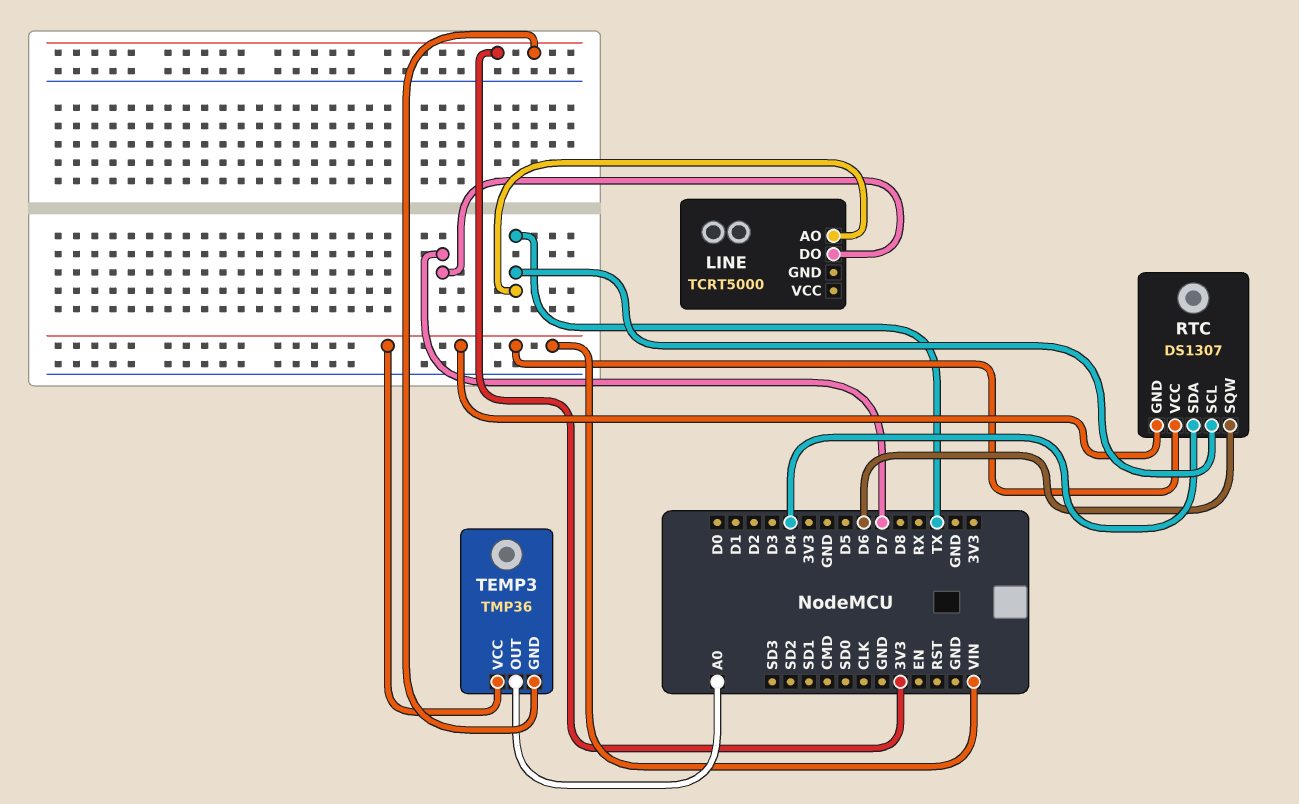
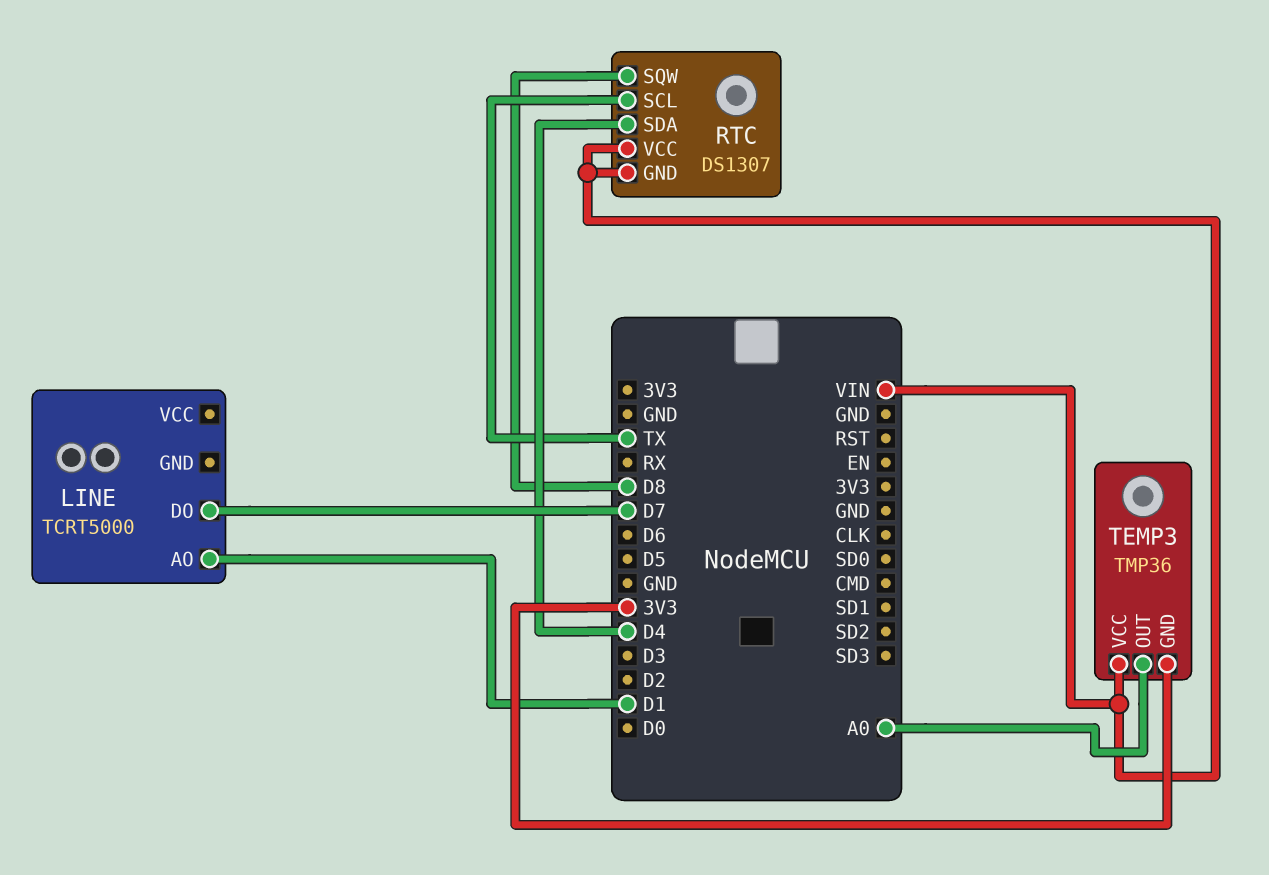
LINE pin AO: TX -> D1
RTC pin SQW: D6 -> D8

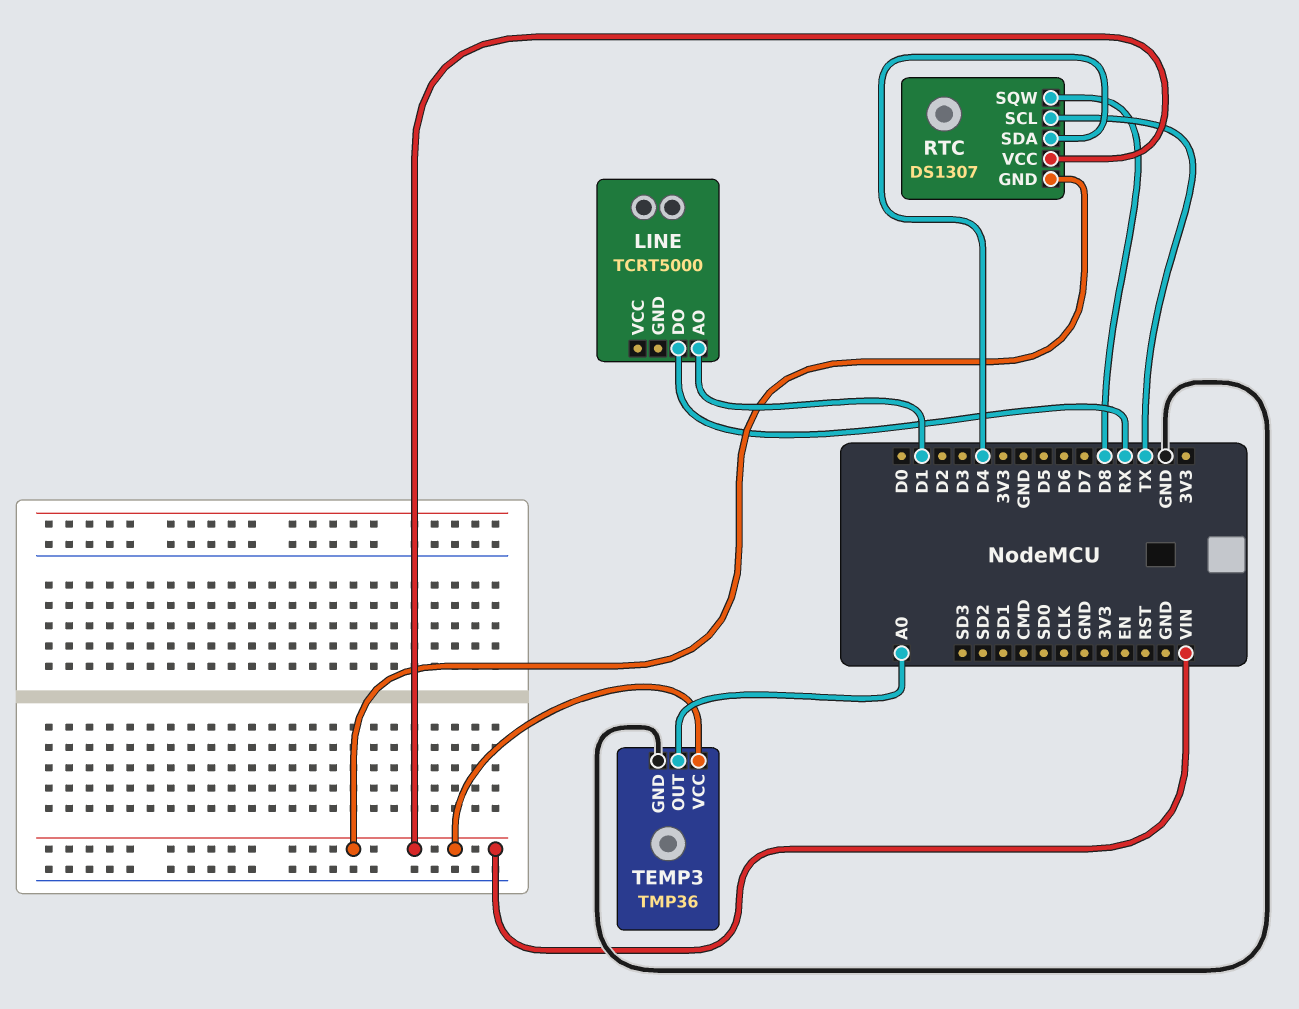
LINE pin DO: D7 -> RX
TEMP3 pin GND: 3V3 -> GND

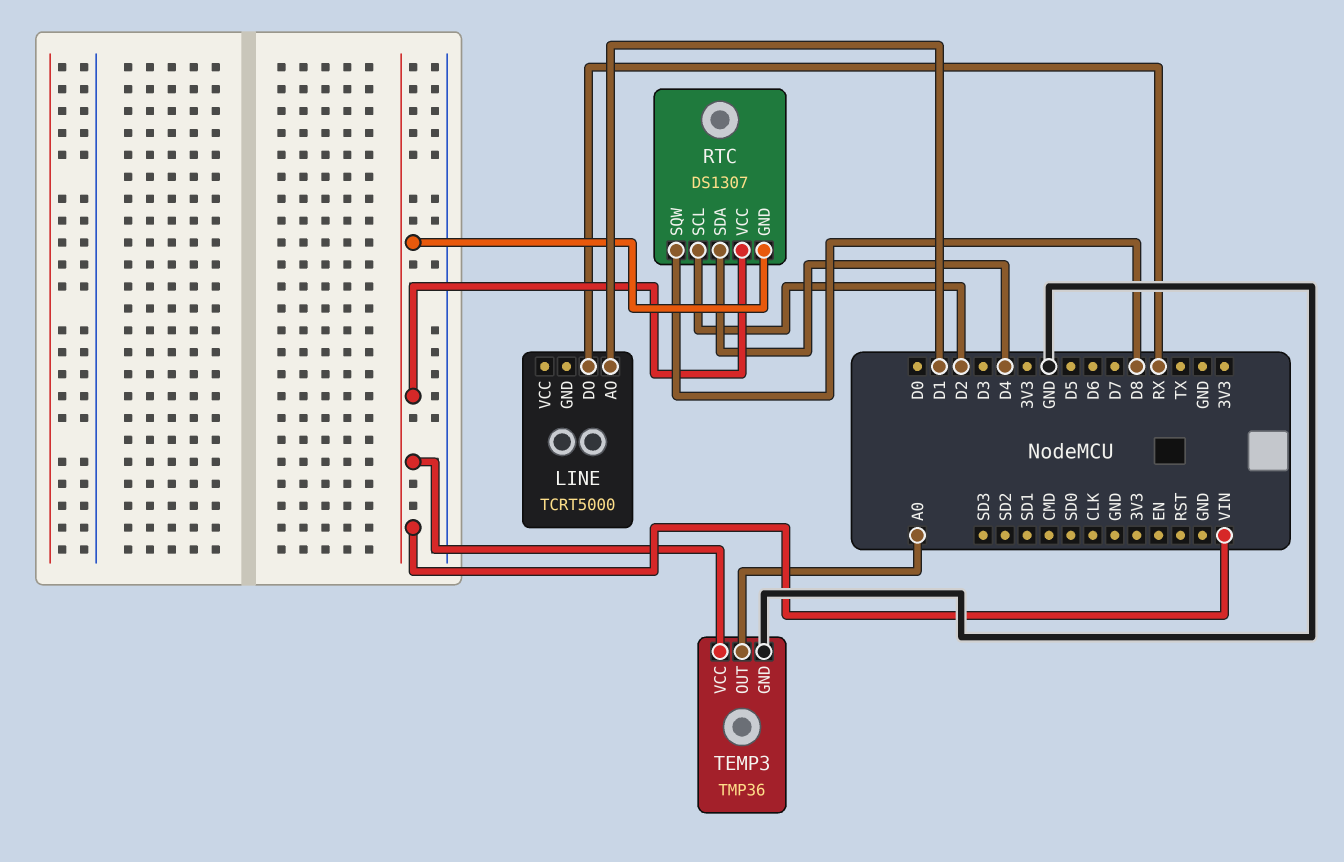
RTC pin SCL: TX -> D2

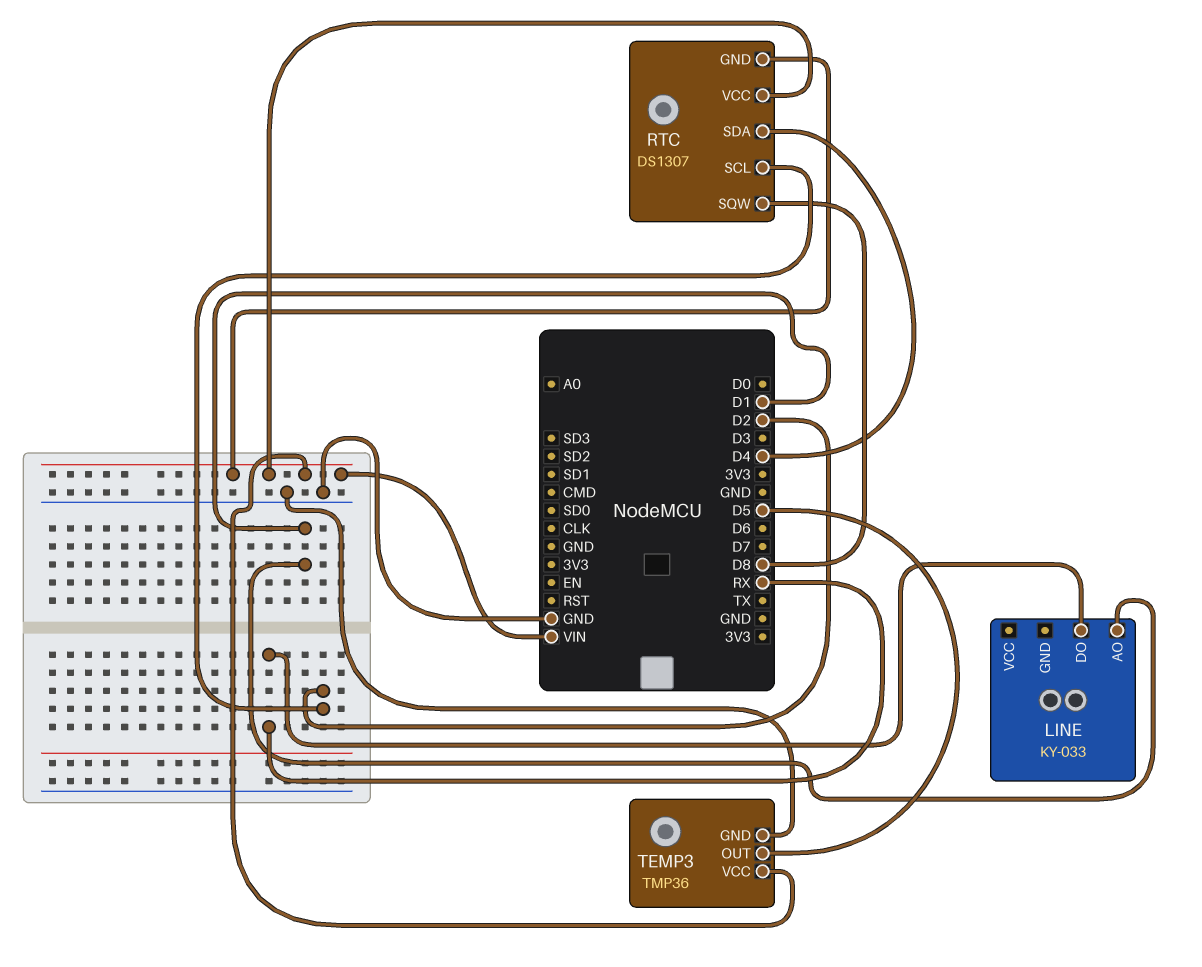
LINE: TCRT5000 -> KY-033
TEMP3 pin OUT: A0 -> D5

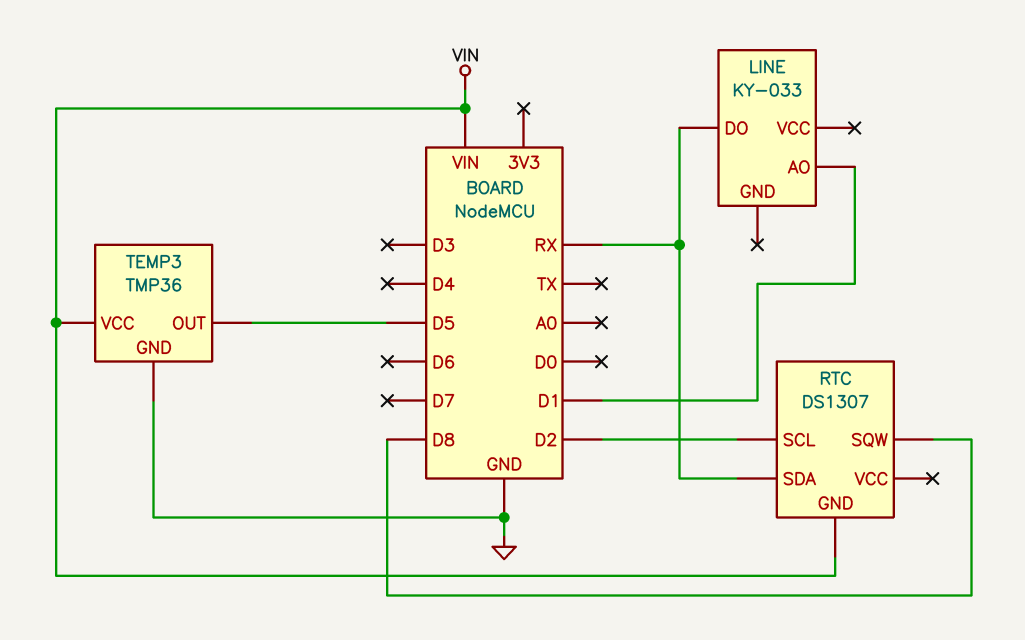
RTC pin SDA: D4 -> RX
RTC pin VCC: VIN -> none

